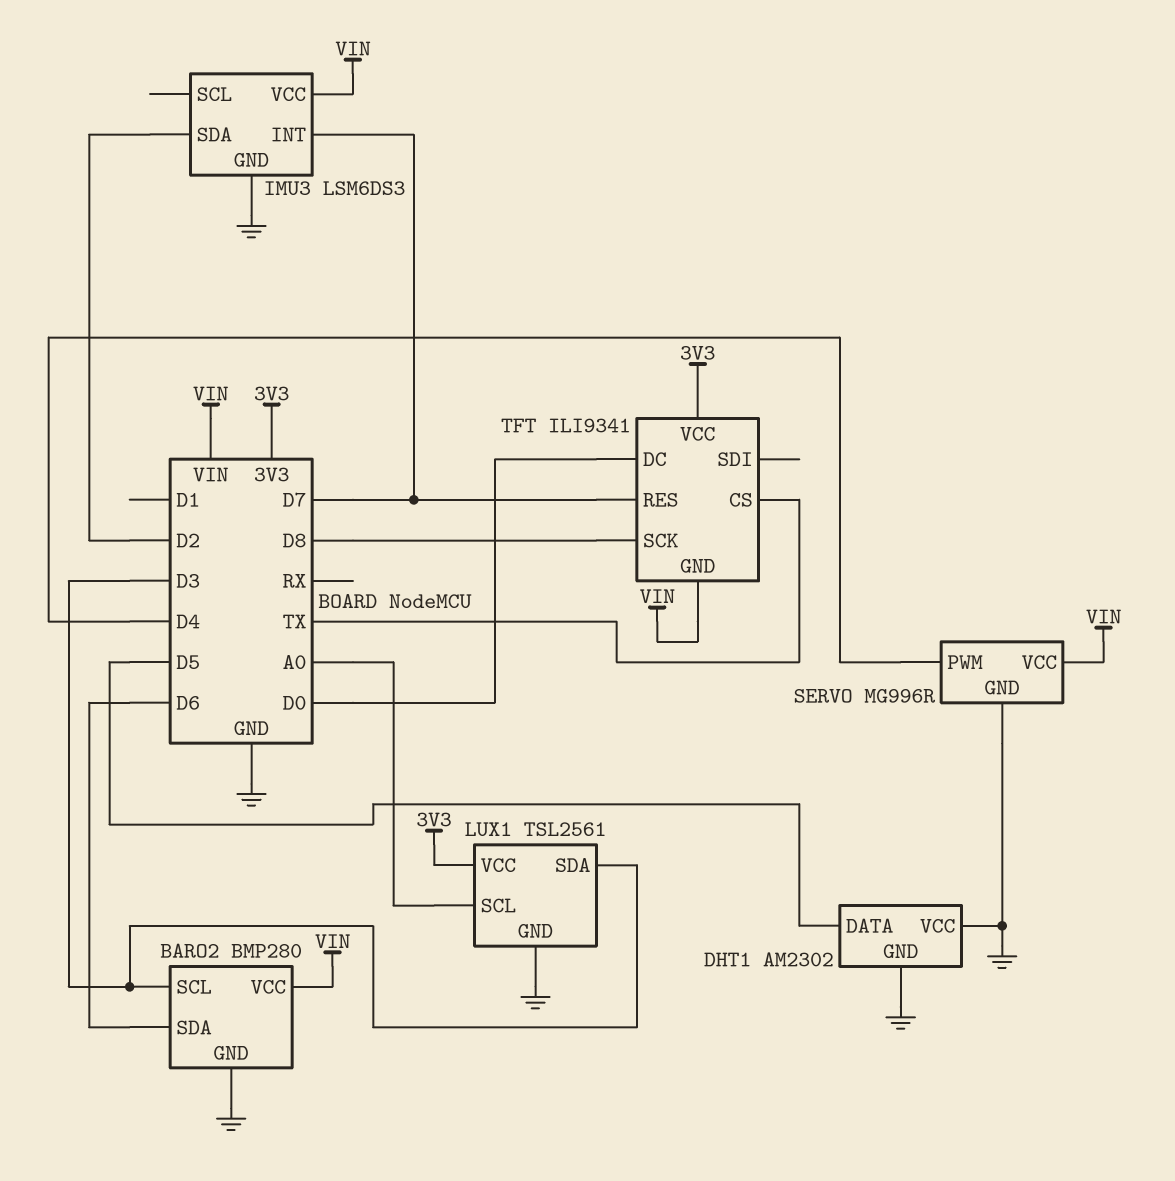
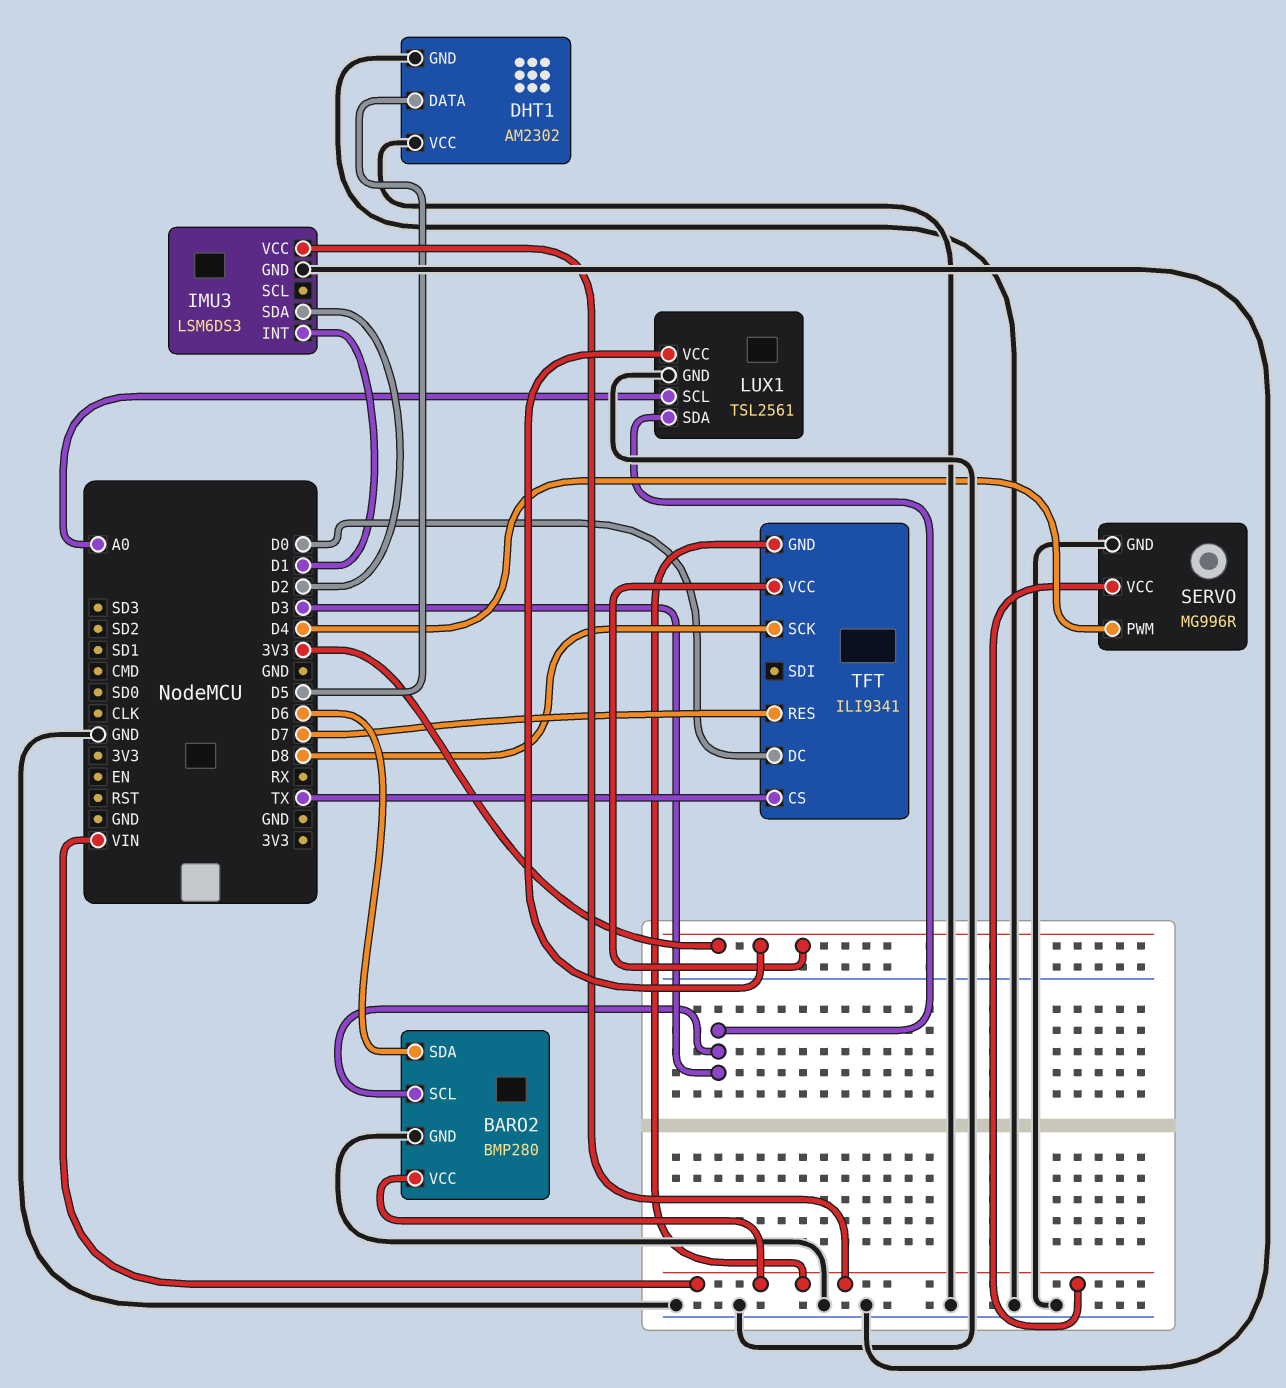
IMU3 pin INT: D7 -> D1

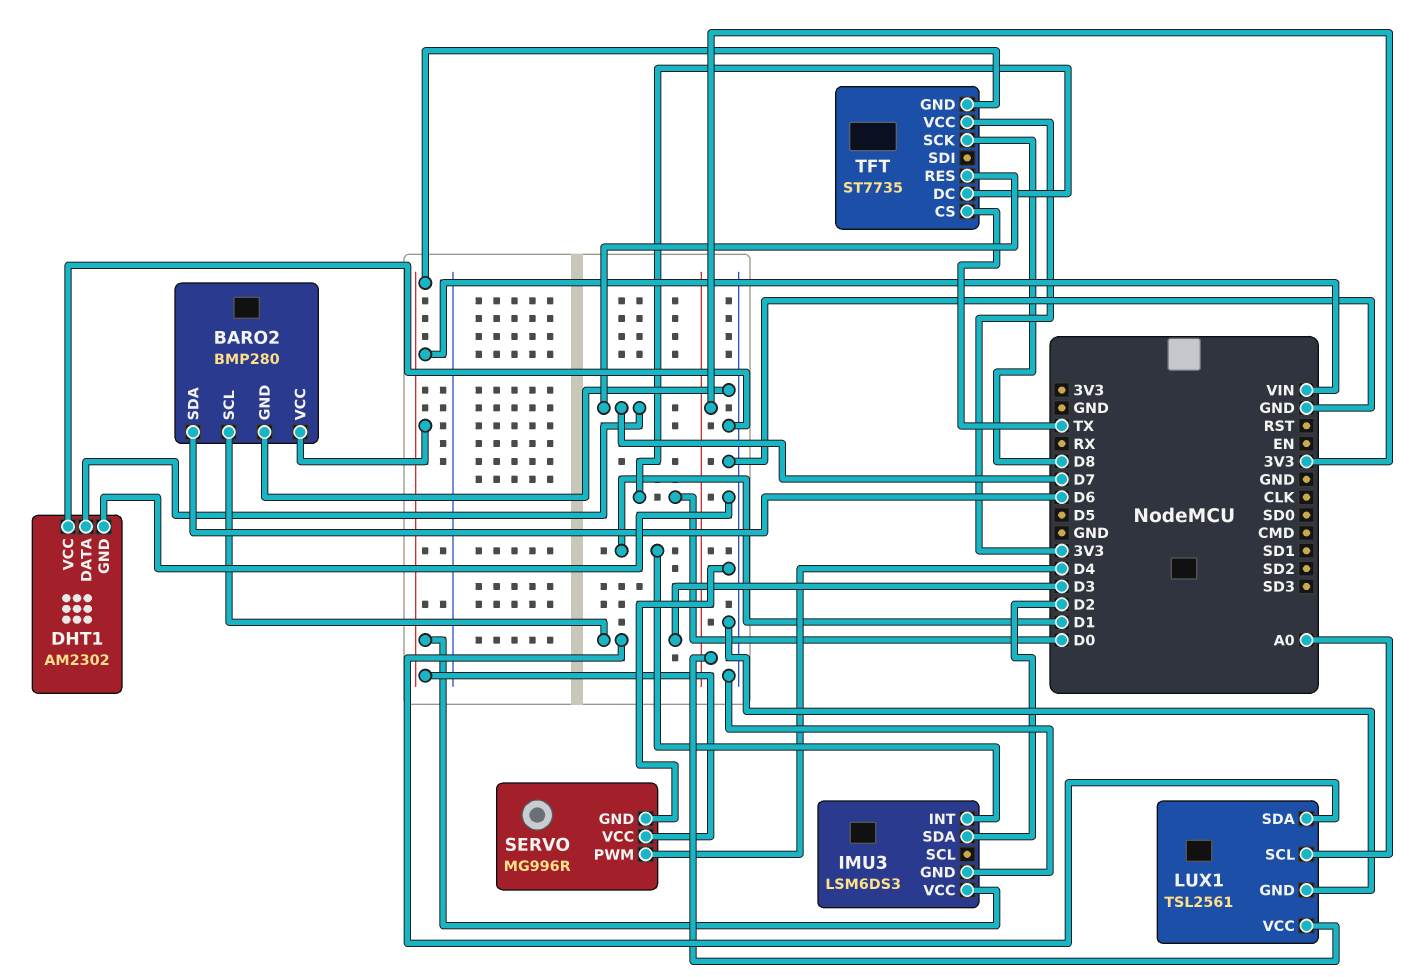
DHT1 pin DATA: D5 -> D7
TFT: ILI9341 -> ST7735

